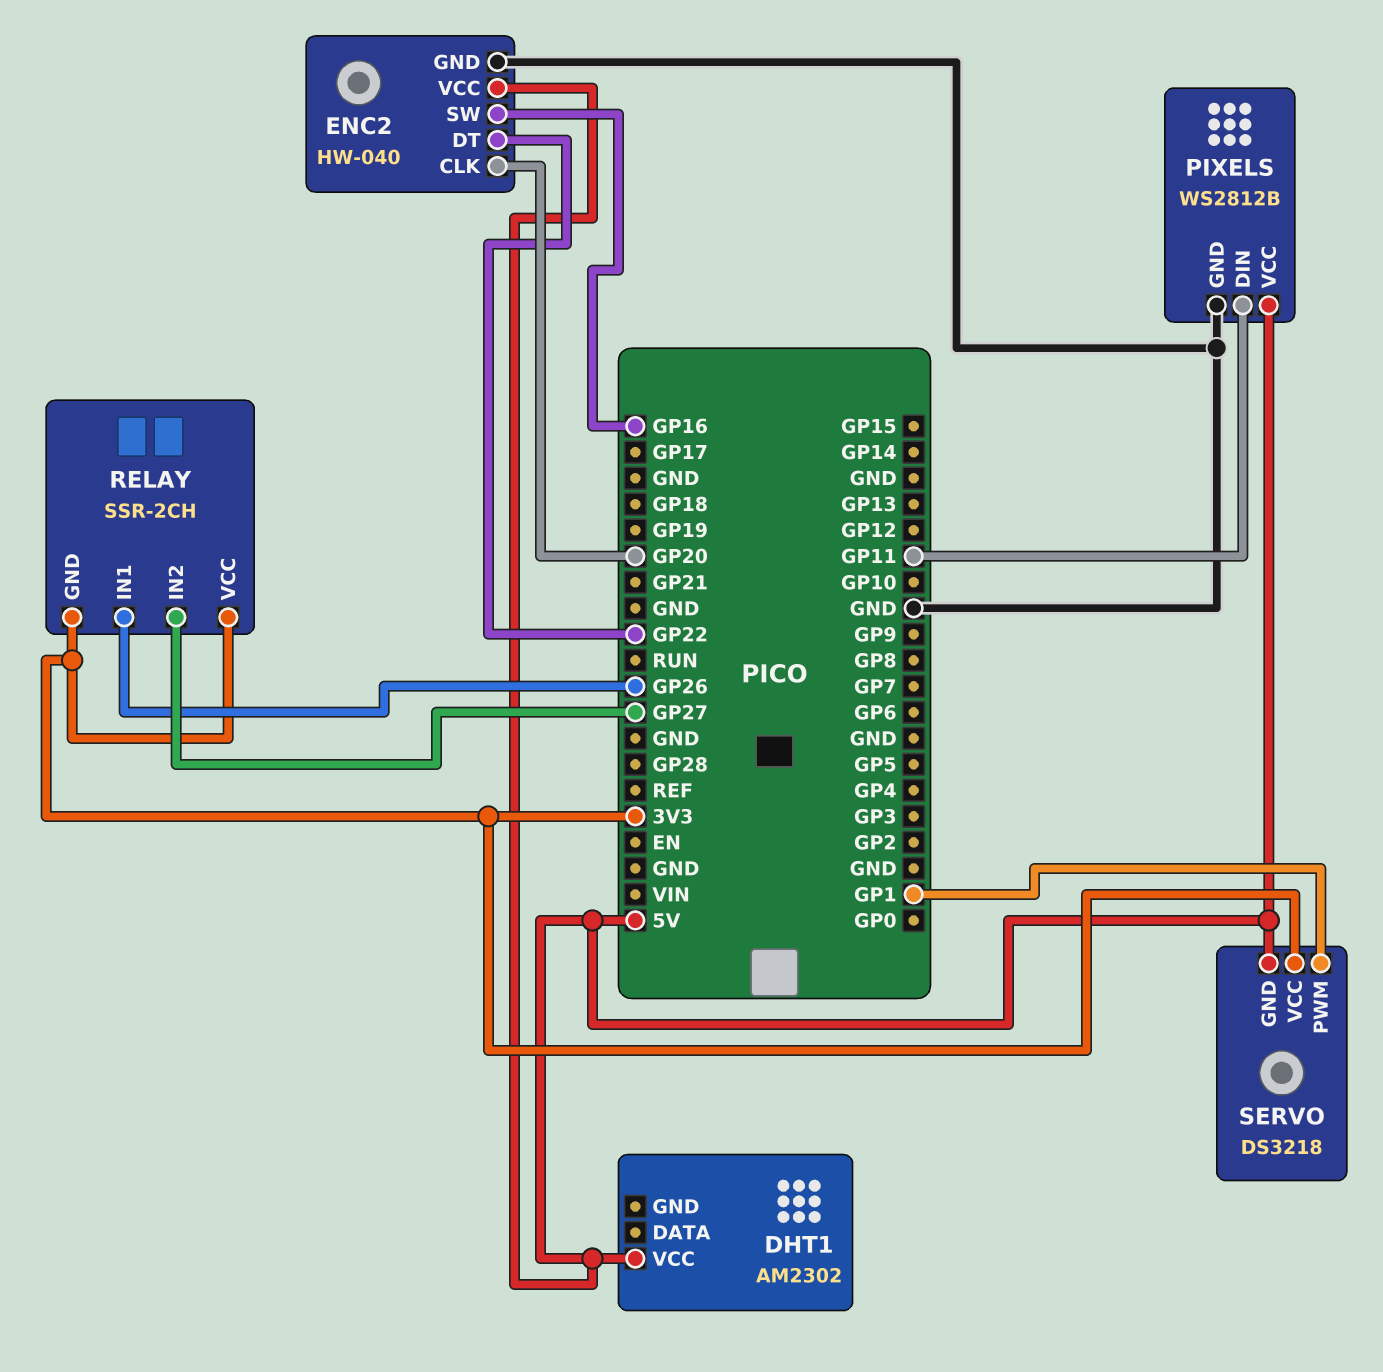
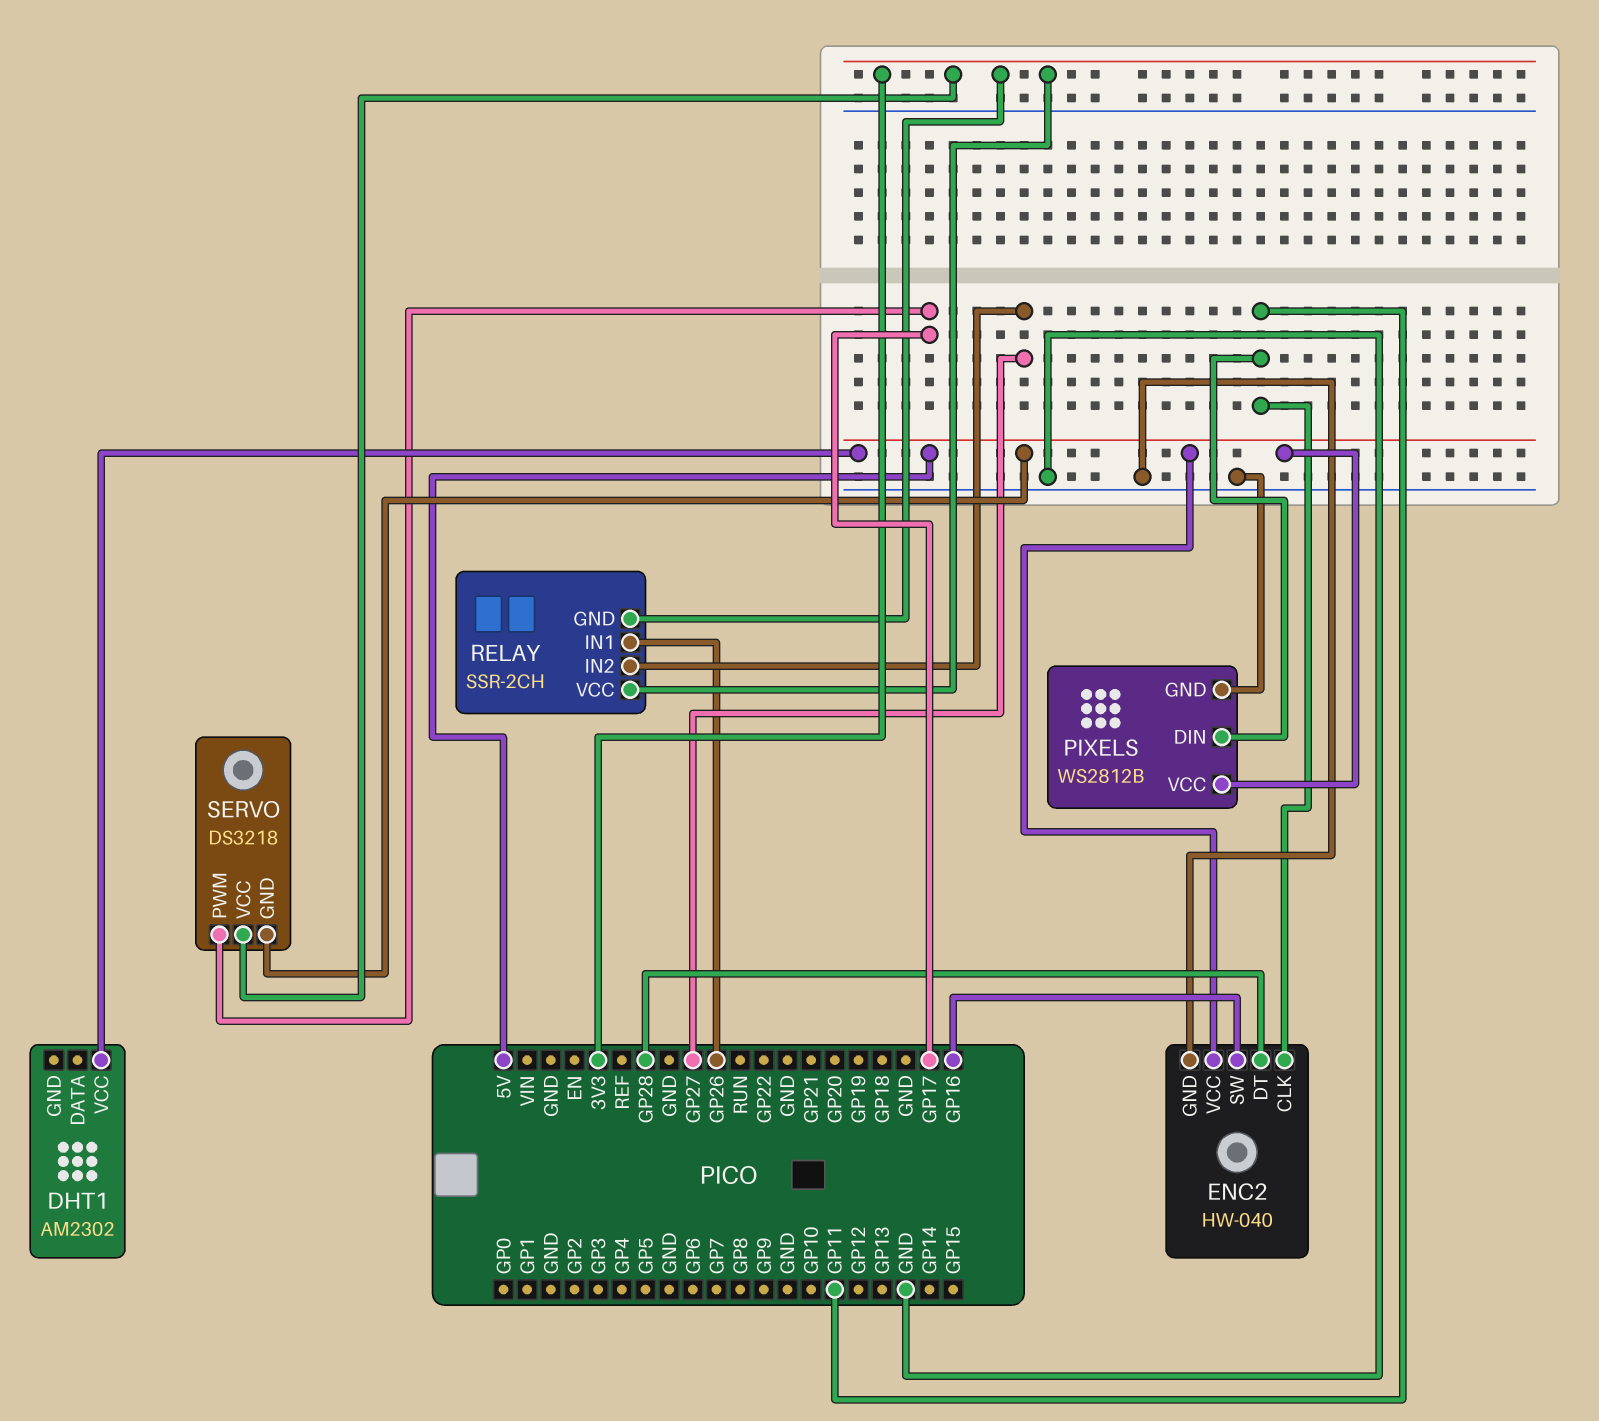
ENC2 pin CLK: GP20 -> GP11
ENC2 pin DT: GP22 -> GP28
SERVO pin PWM: GP1 -> GP17

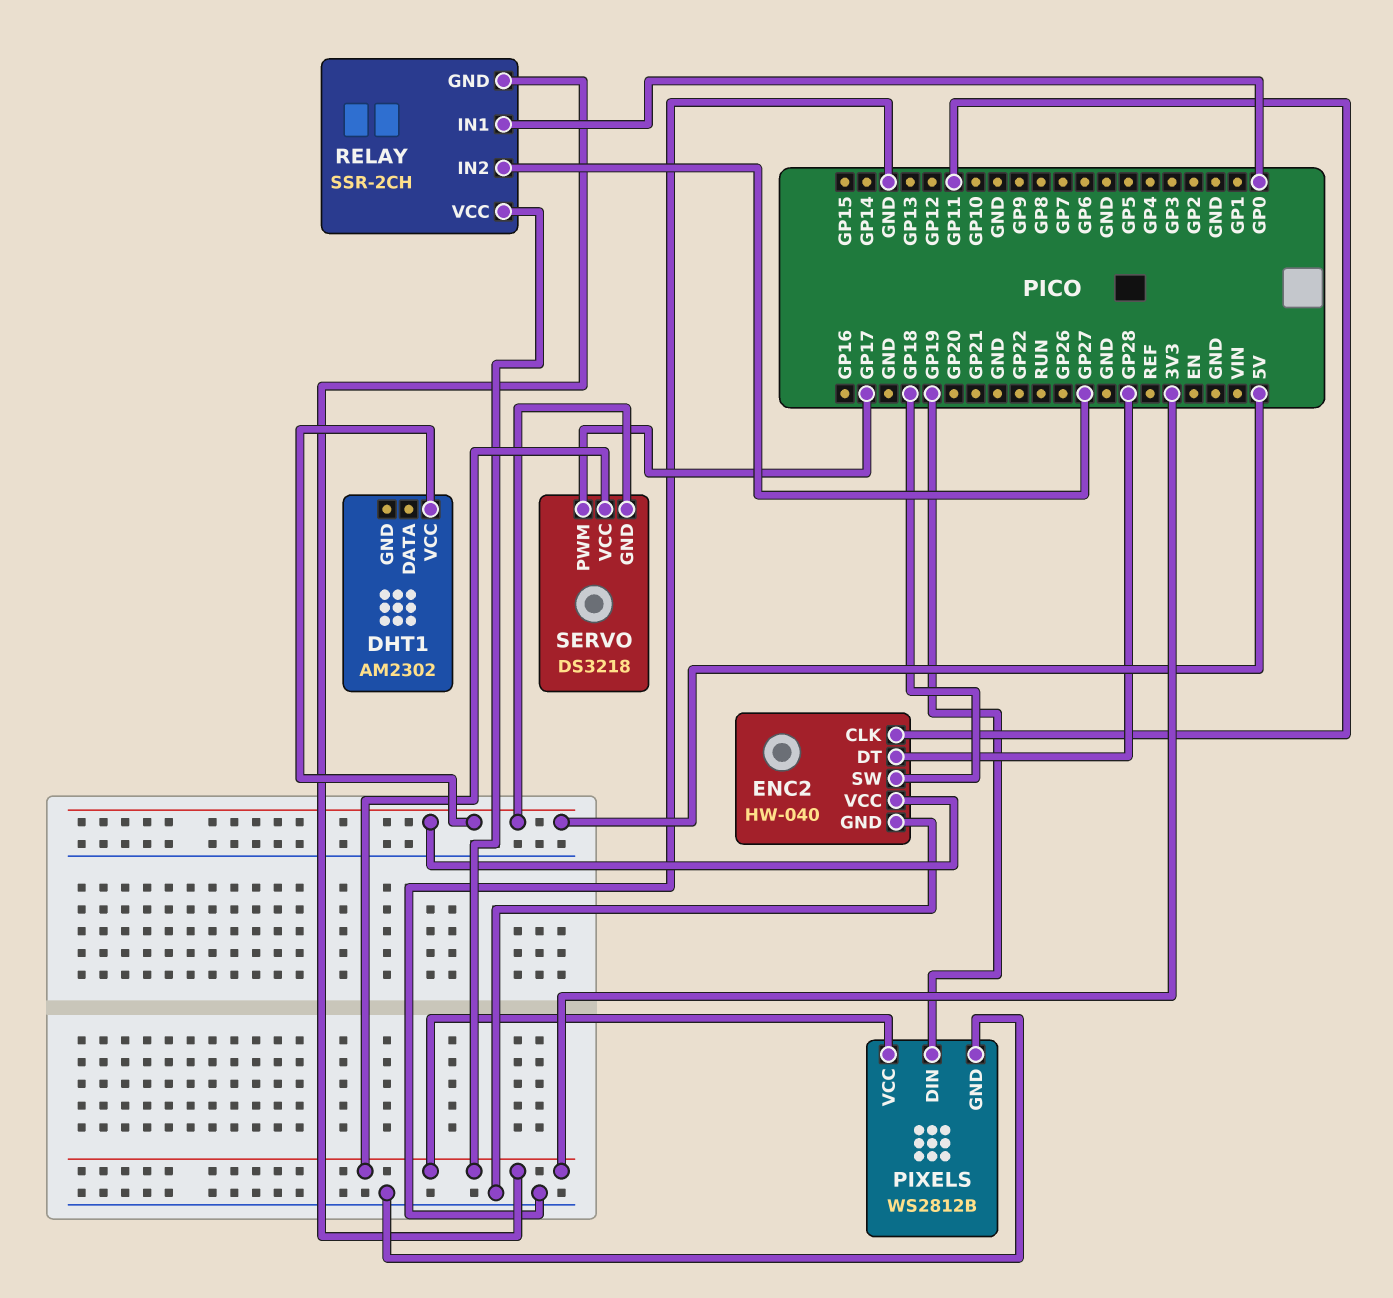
ENC2 pin SW: GP16 -> GP18
PIXELS pin DIN: GP11 -> GP19
PIXELS pin VCC: 5V -> 3V3
RELAY pin IN1: GP26 -> GP0

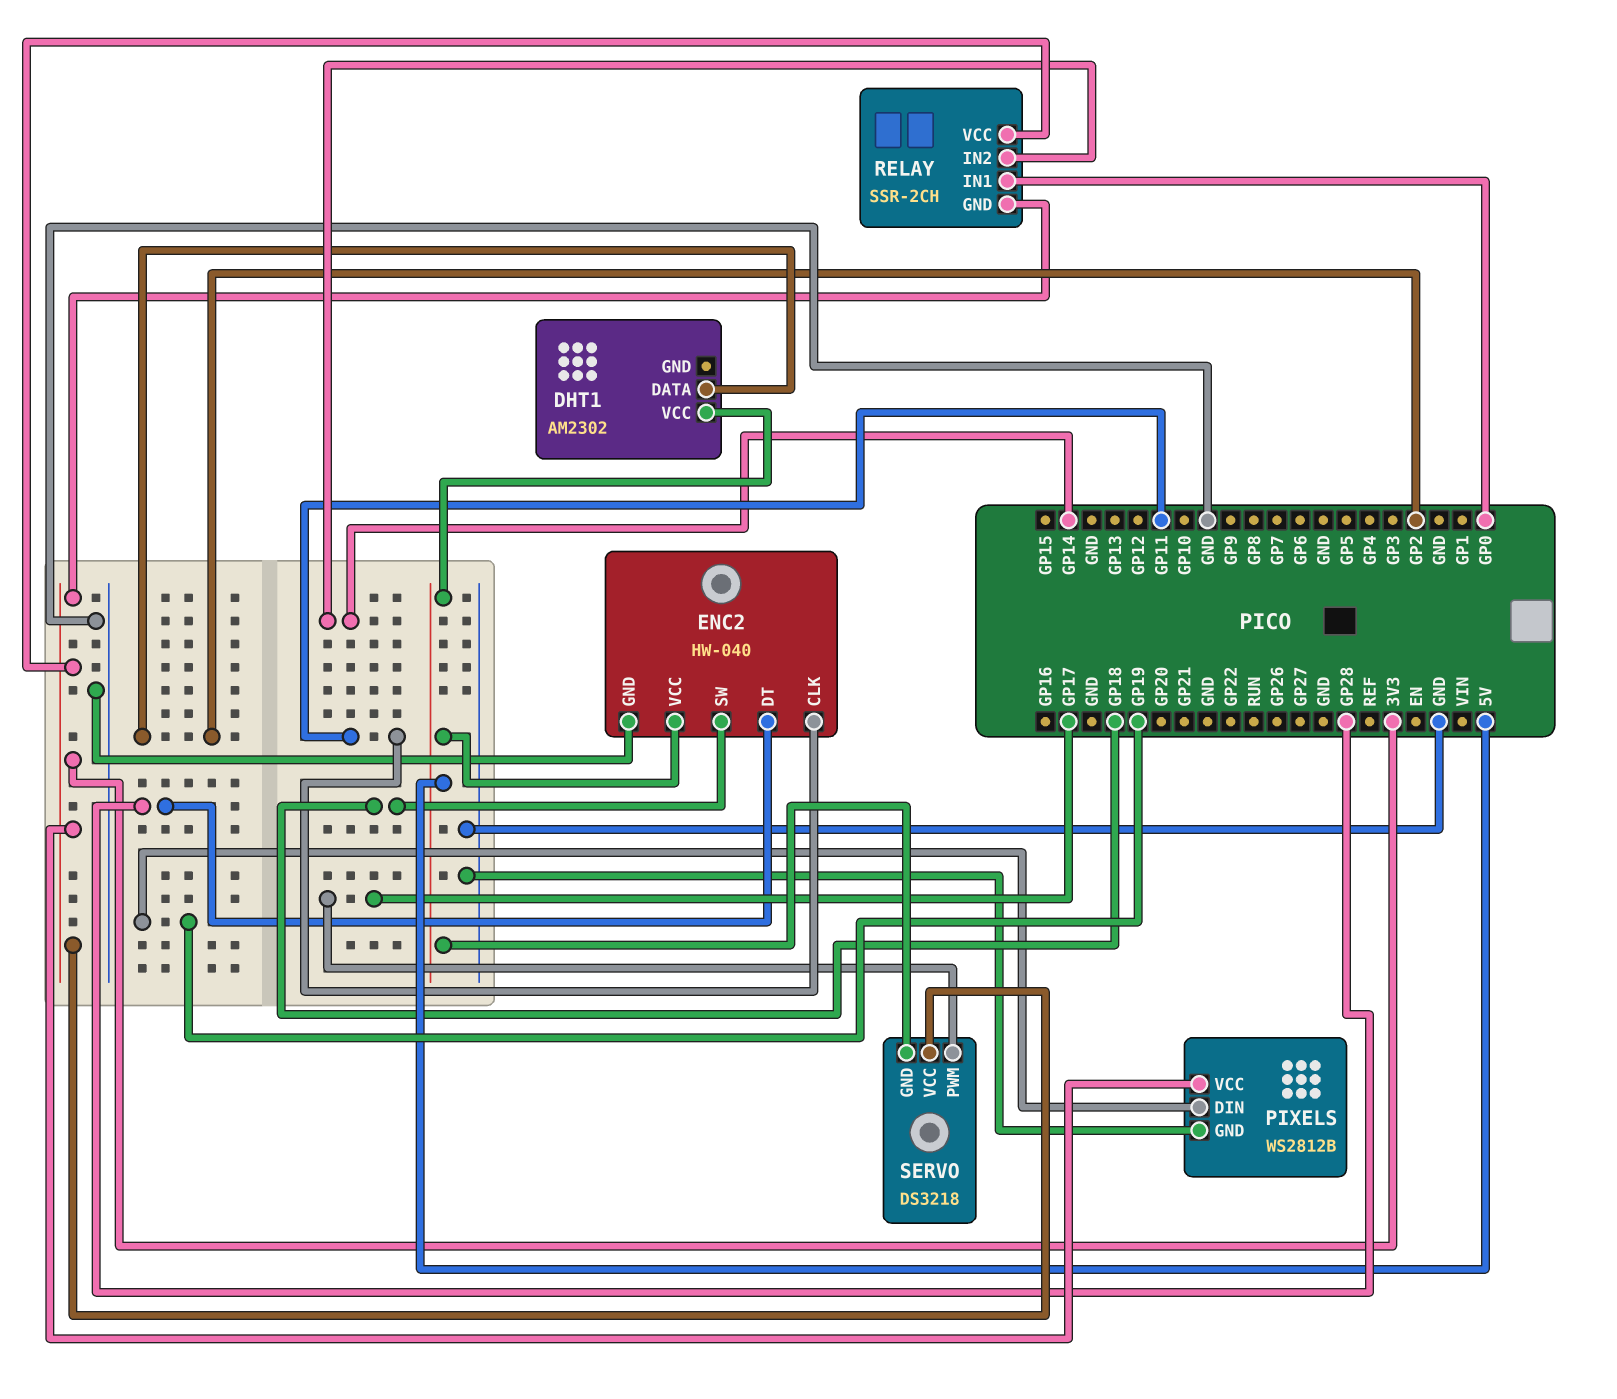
DHT1 pin DATA: none -> GP2
RELAY pin IN2: GP27 -> GP14

